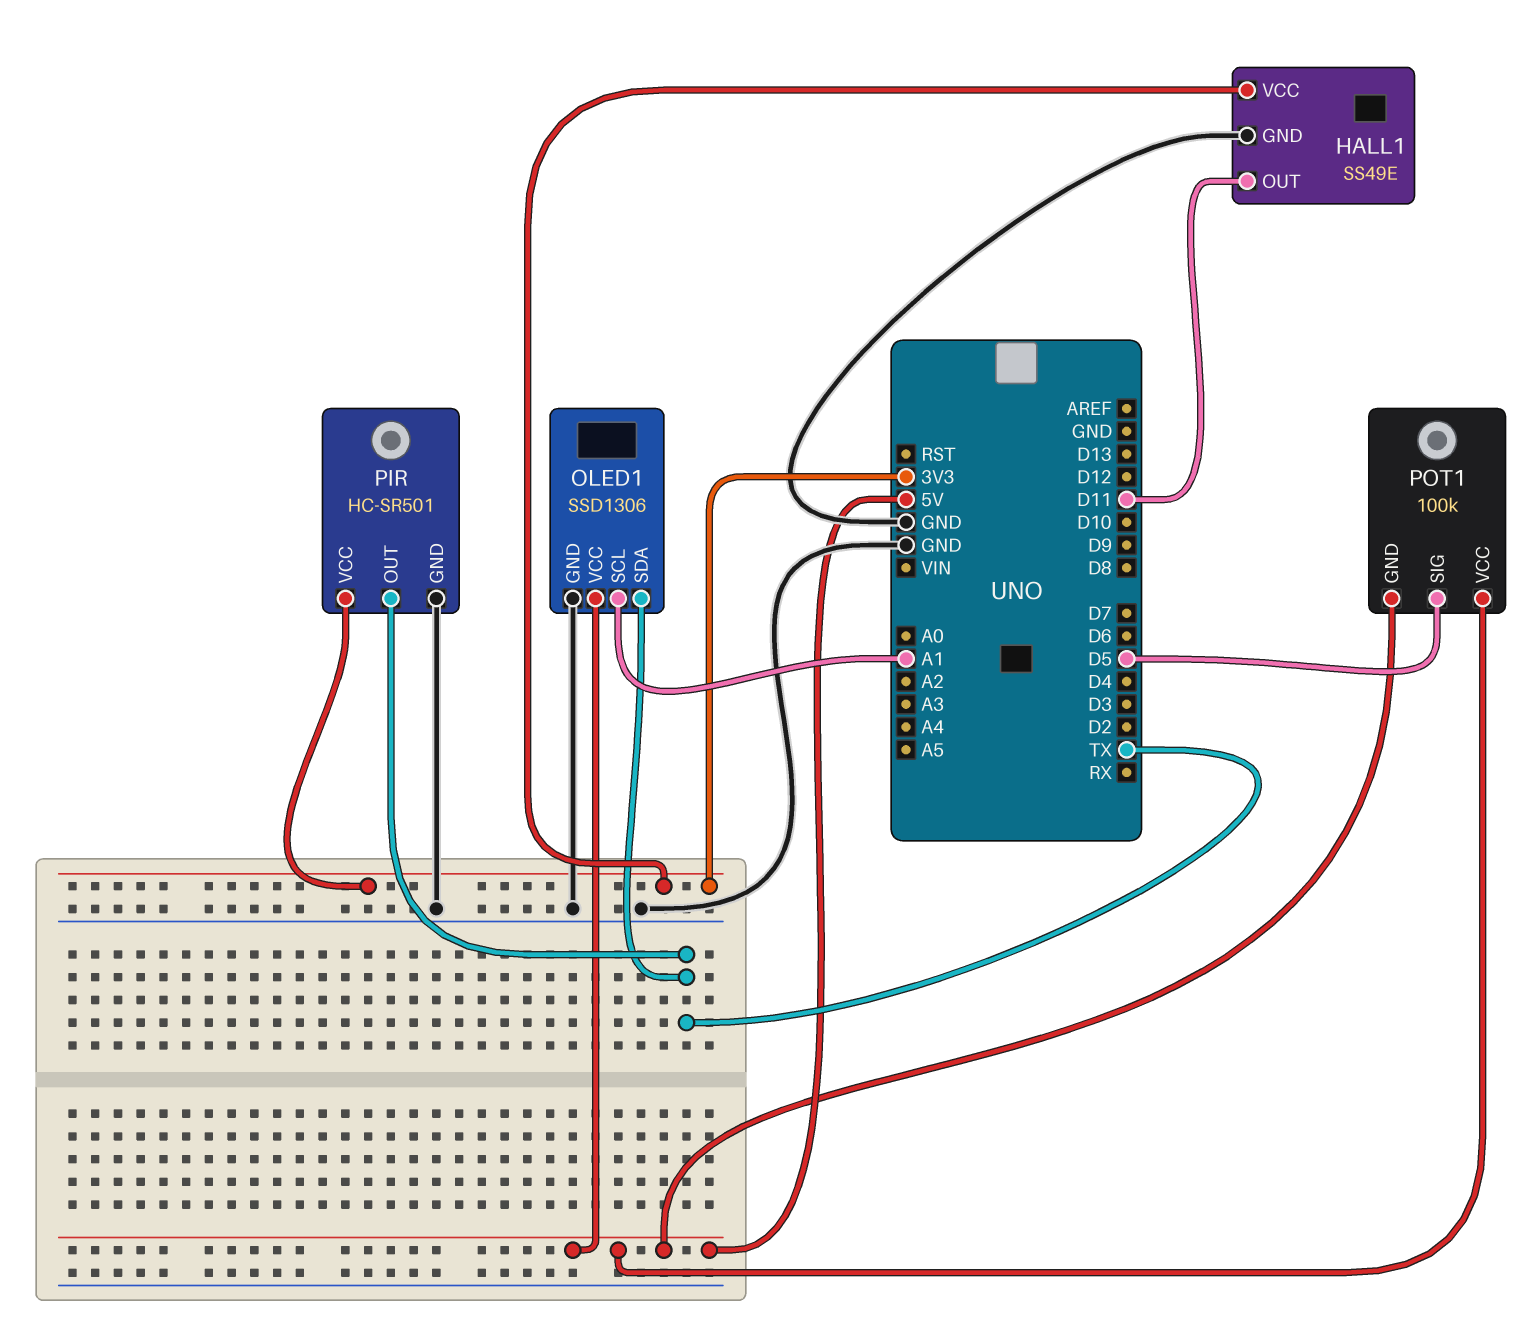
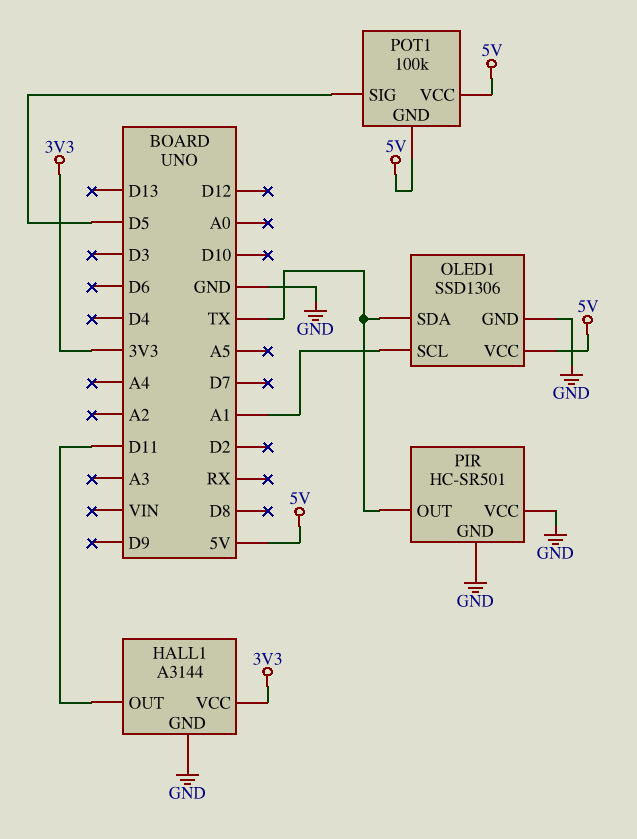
HALL1: SS49E -> A3144
PIR pin VCC: 3V3 -> GND

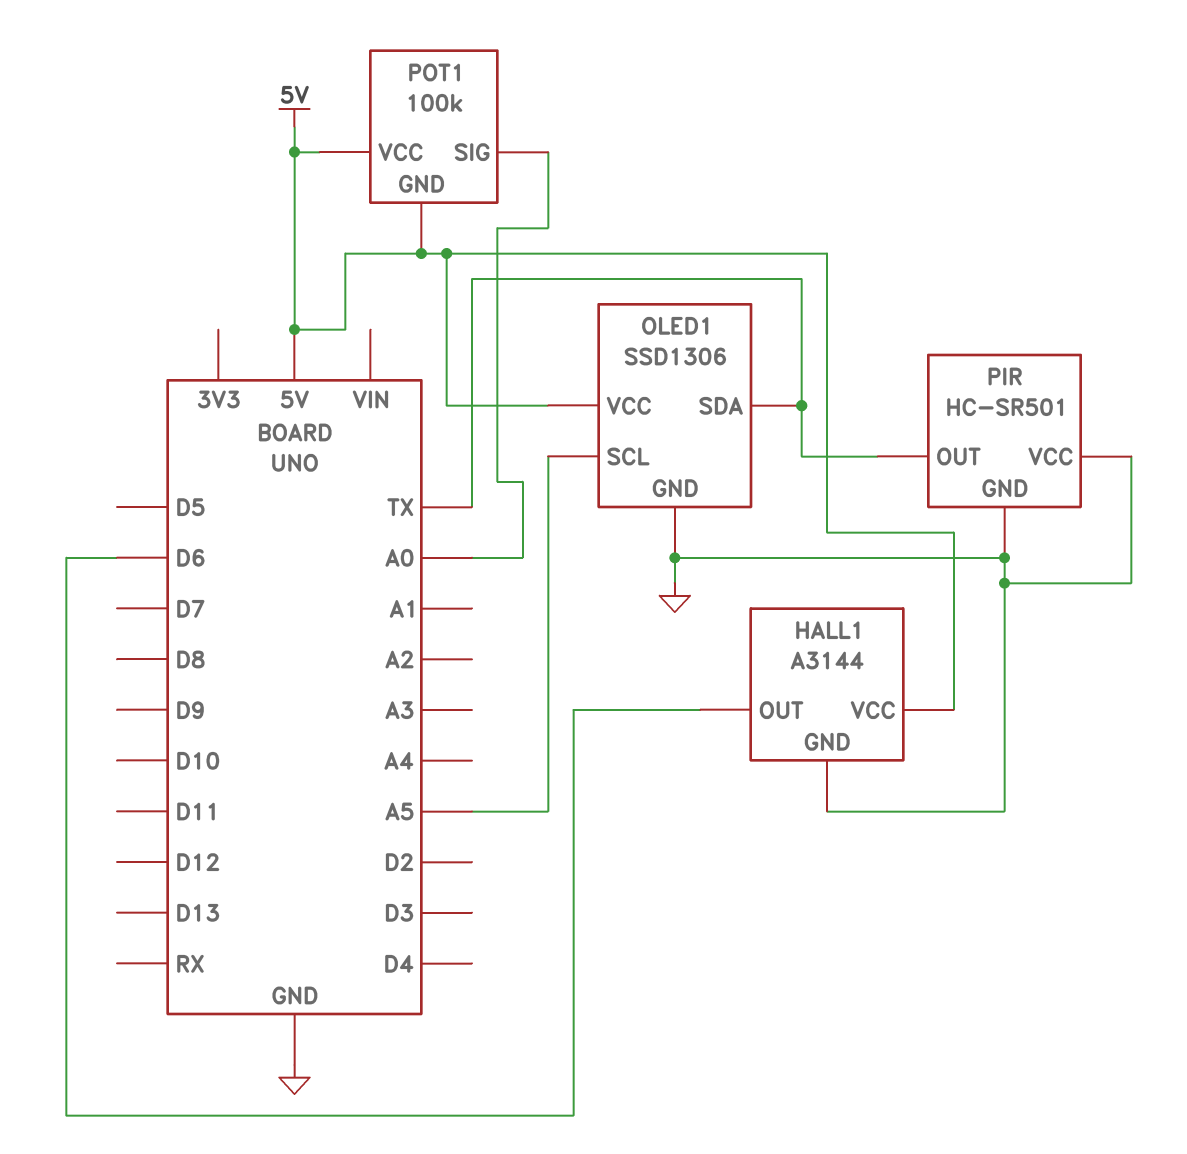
HALL1 pin OUT: D11 -> D6
HALL1 pin VCC: 3V3 -> 5V
OLED1 pin SCL: A1 -> A5
POT1 pin SIG: D5 -> A0

